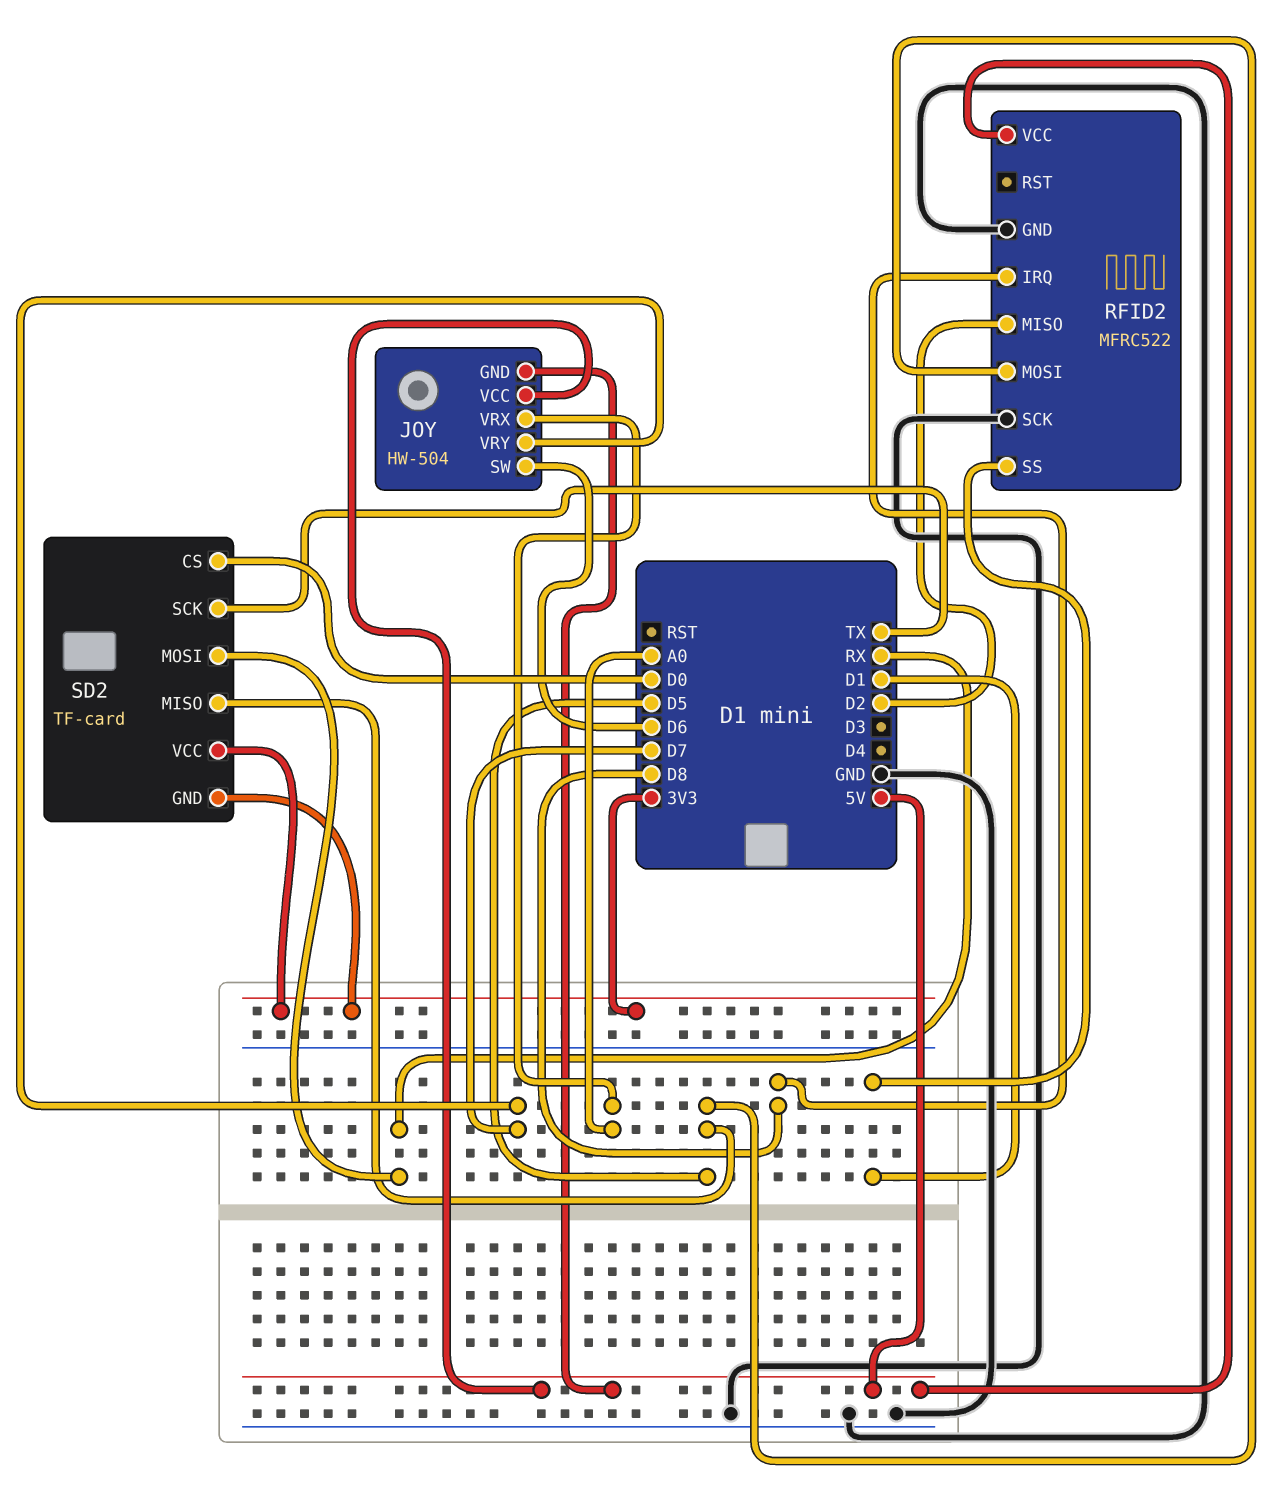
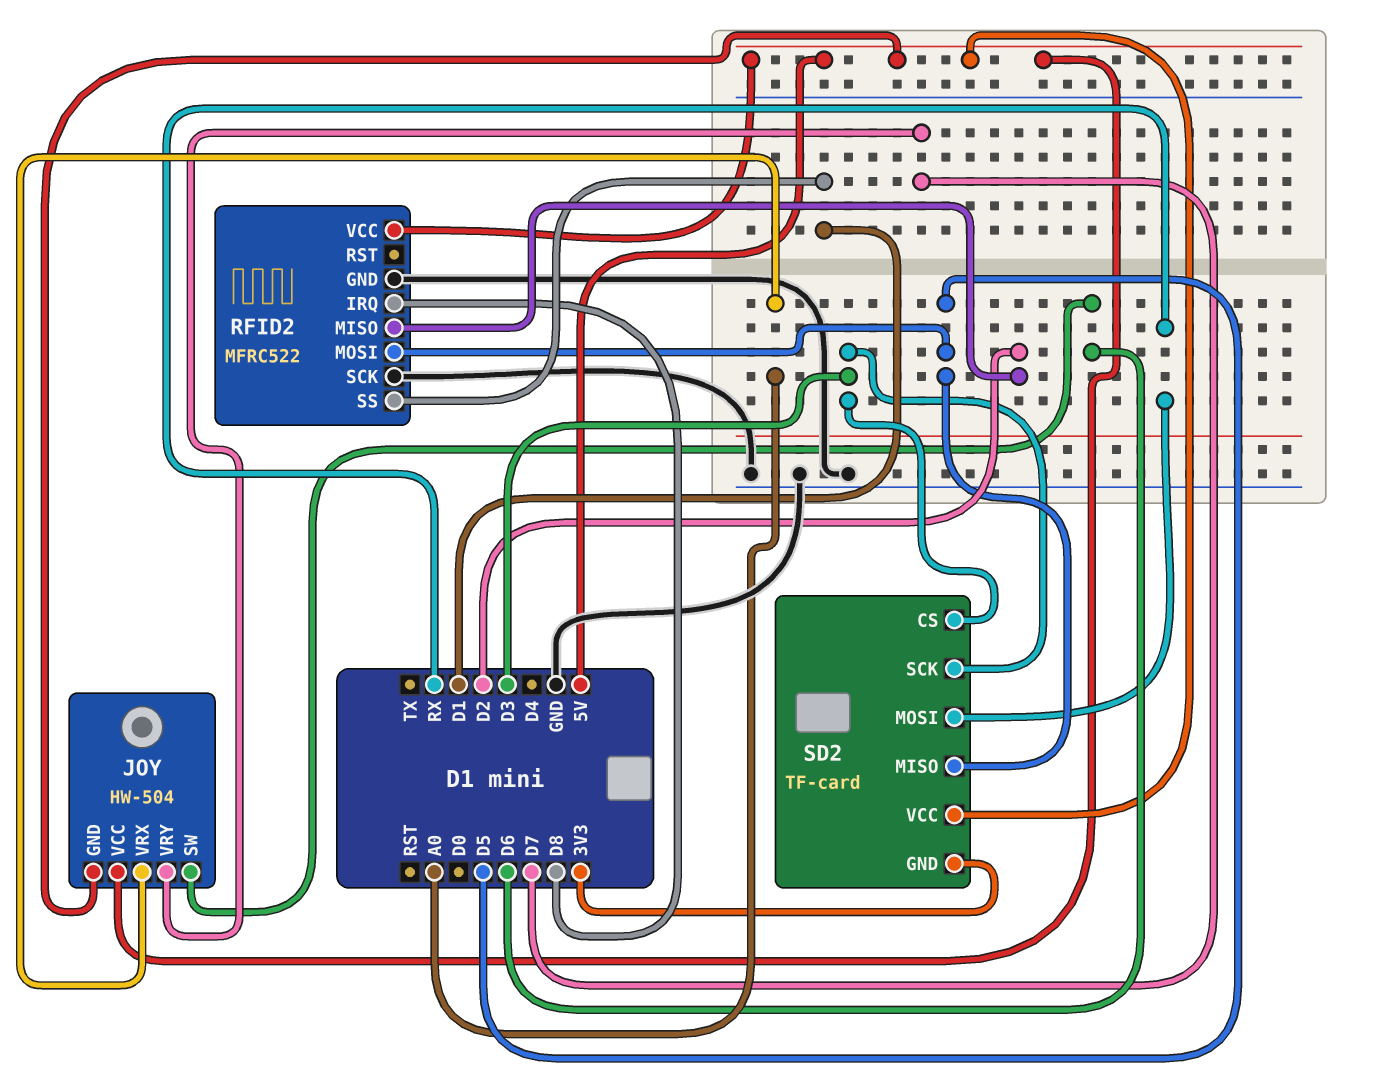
SD2 pin CS: D0 -> D3
SD2 pin SCK: TX -> D3
SD2 pin VCC: 3V3 -> 5V

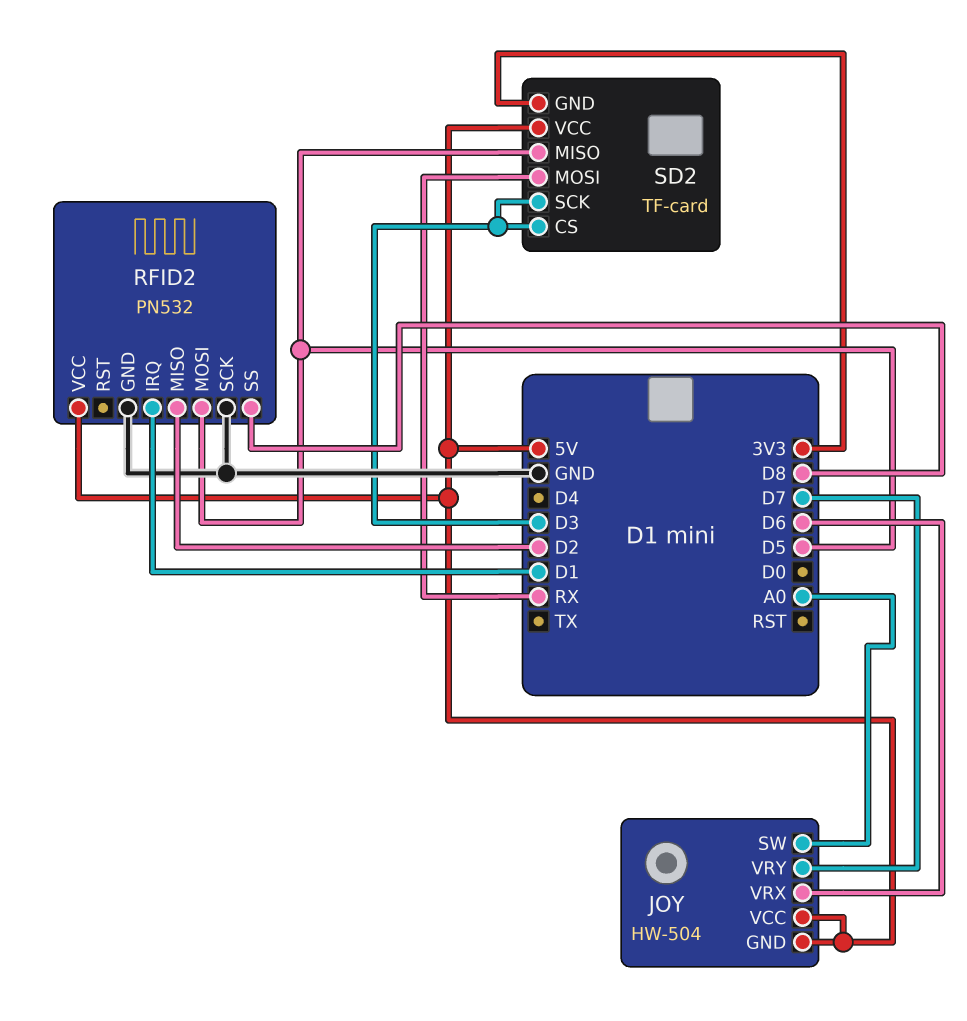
JOY pin SW: D6 -> A0
JOY pin VRX: A0 -> D6
RFID2: MFRC522 -> PN532
RFID2 pin IRQ: D8 -> D1
RFID2 pin SS: D1 -> D8

